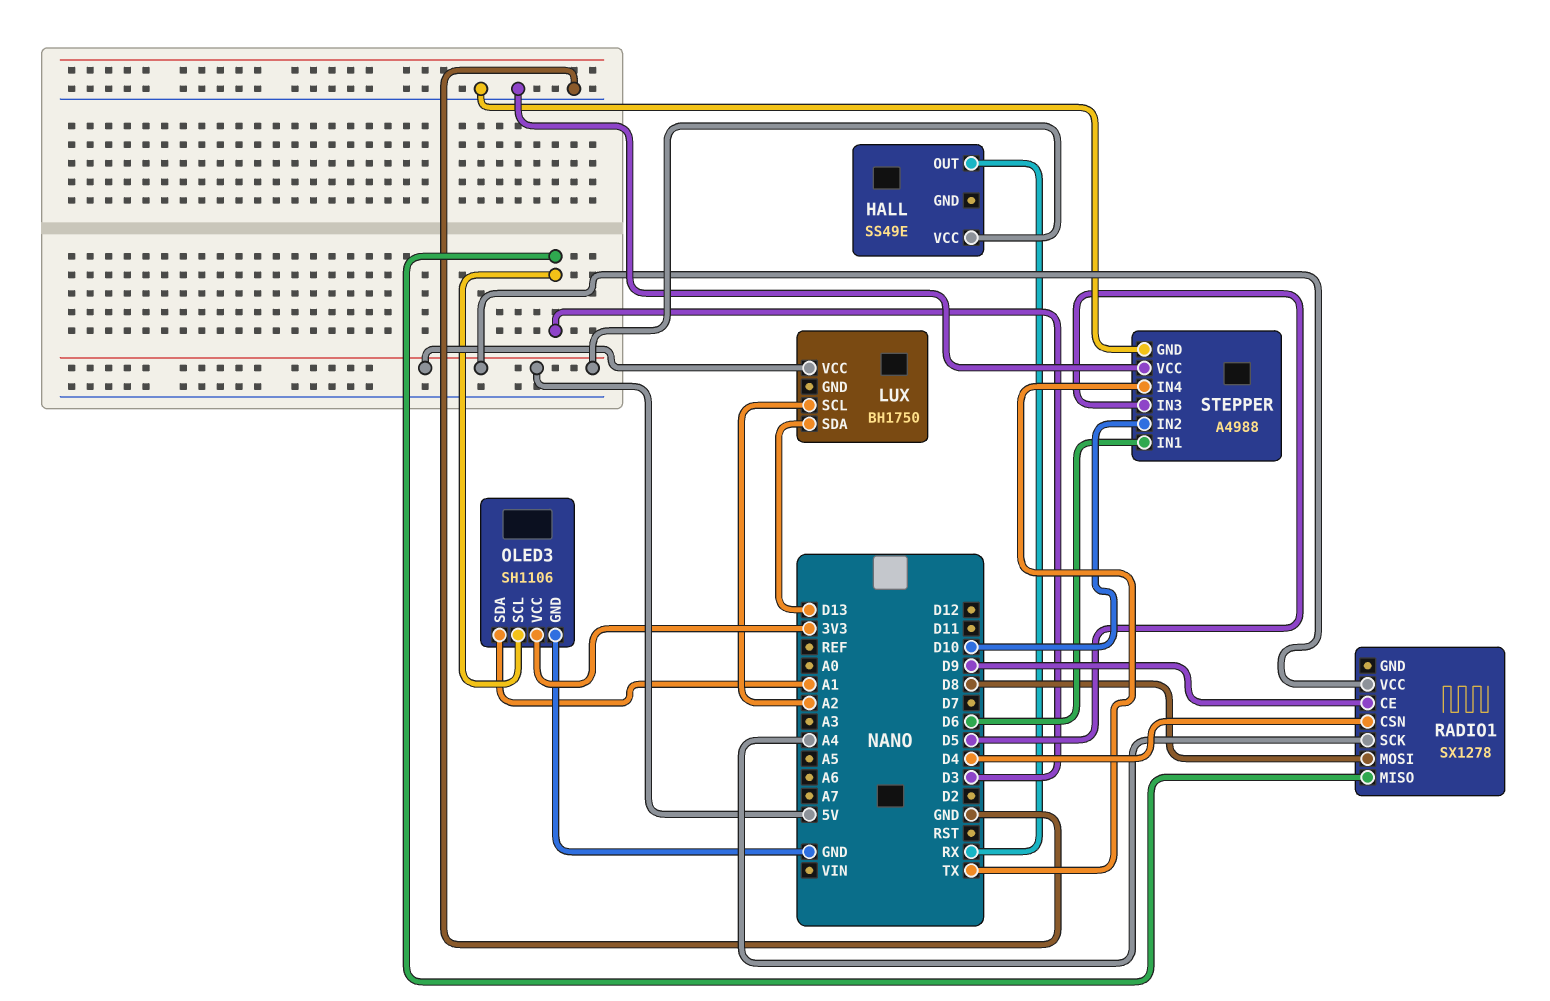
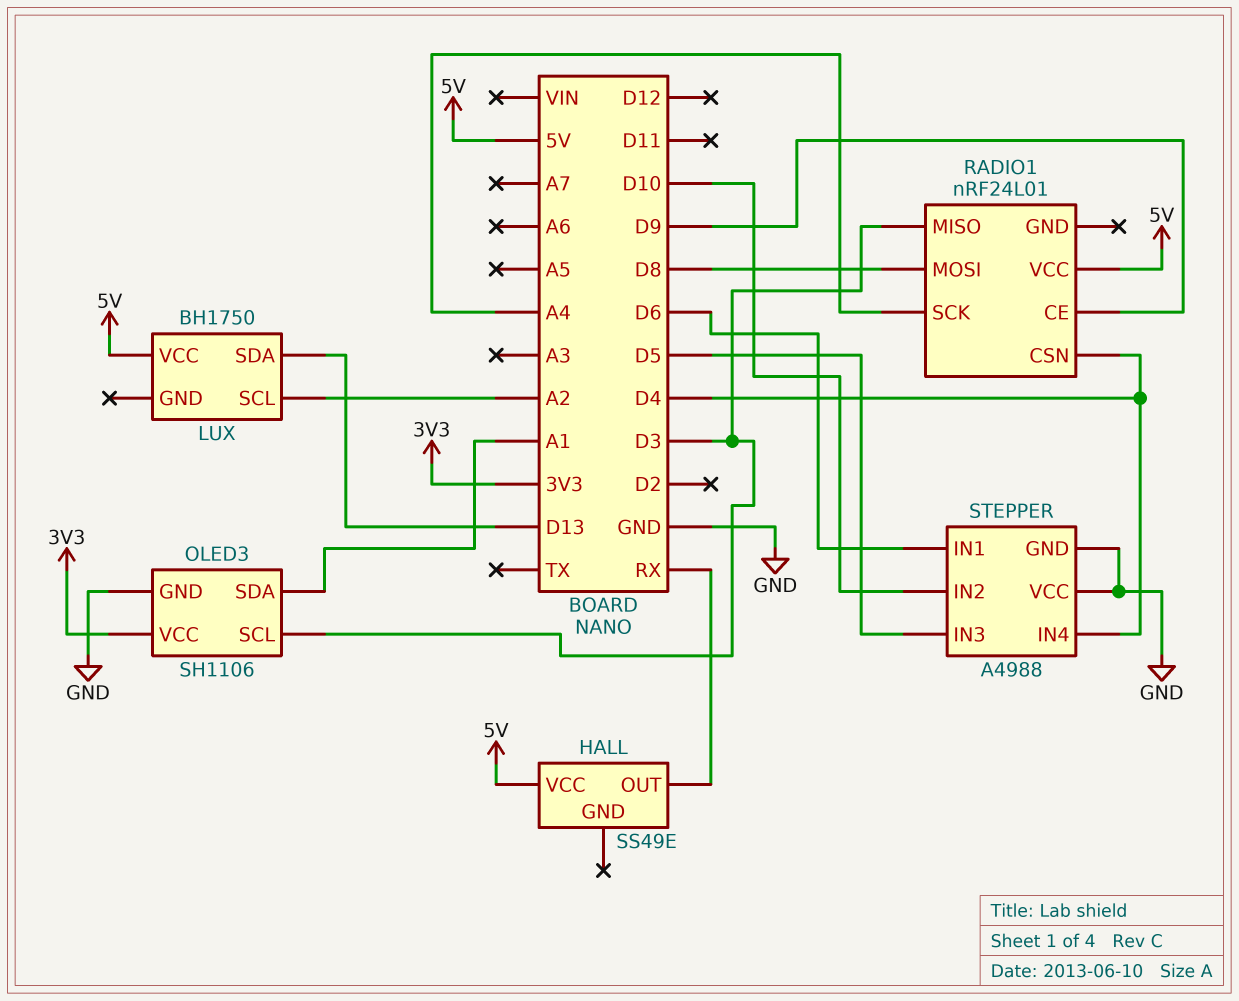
RADIO1: SX1278 -> nRF24L01
STEPPER pin IN4: TX -> D4

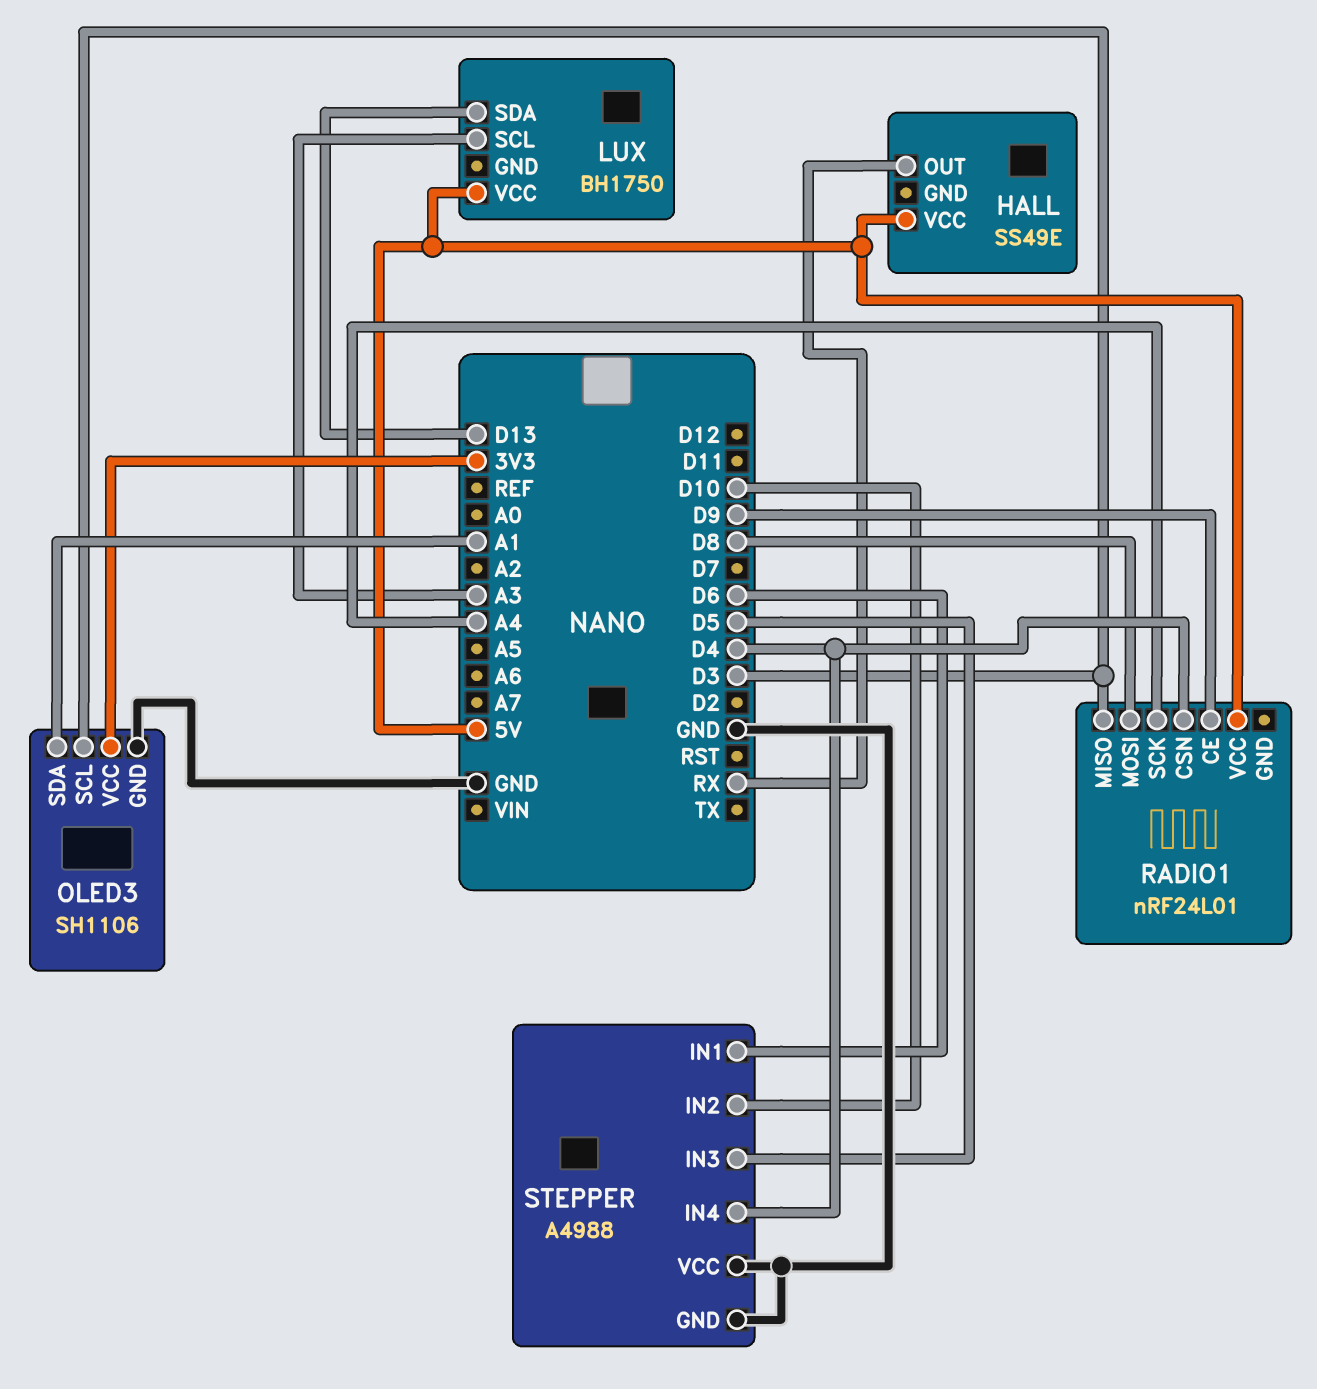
LUX pin SCL: A2 -> A3

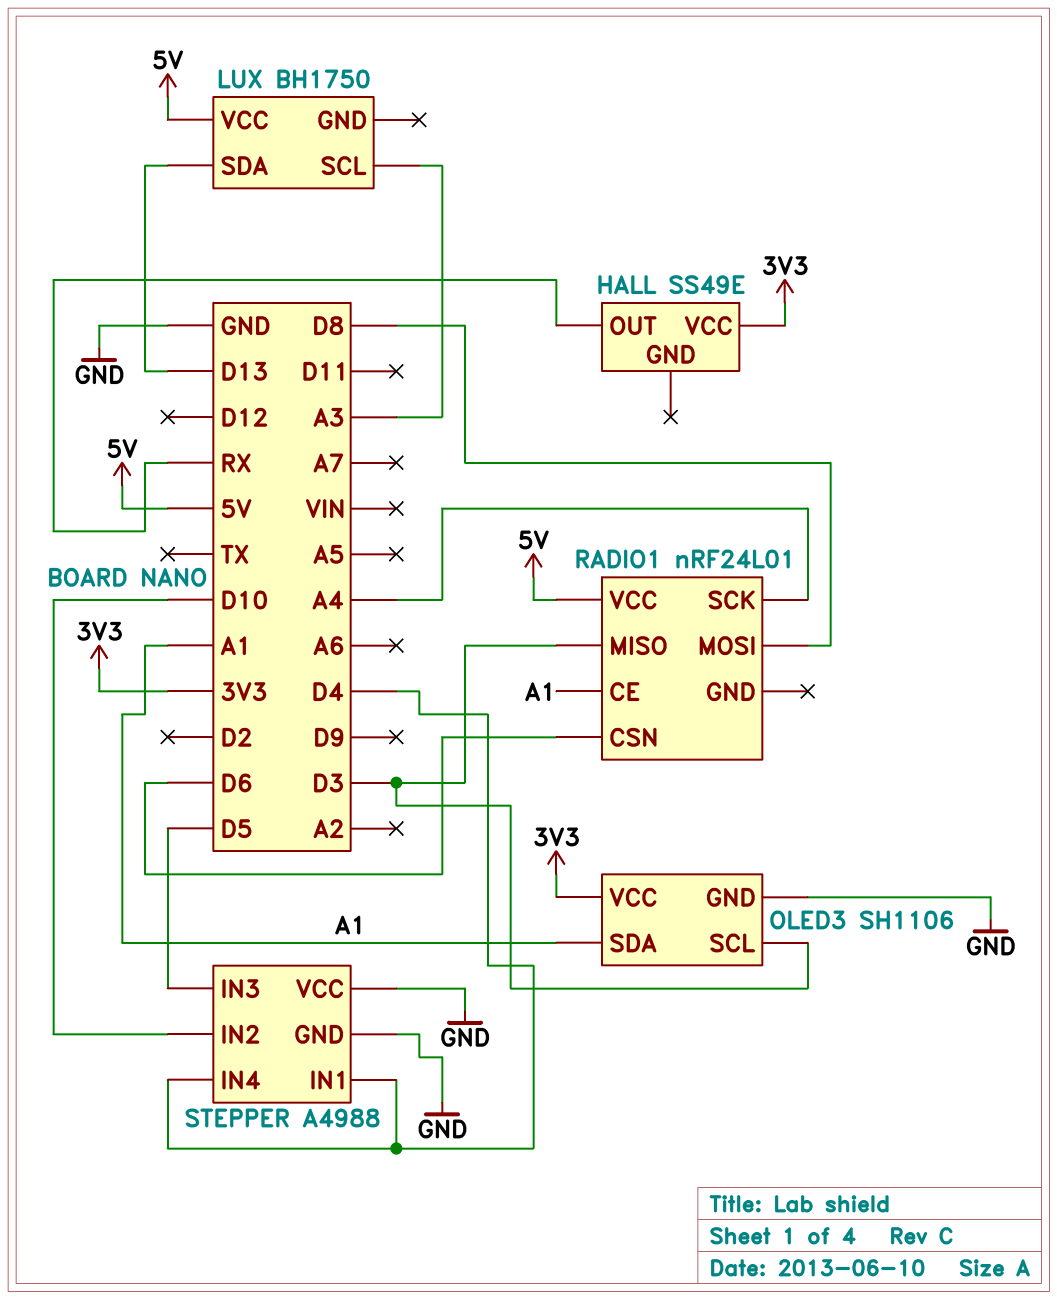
HALL pin VCC: 5V -> 3V3
RADIO1 pin CE: D9 -> A1
RADIO1 pin CSN: D4 -> D6
STEPPER pin IN1: D6 -> D4

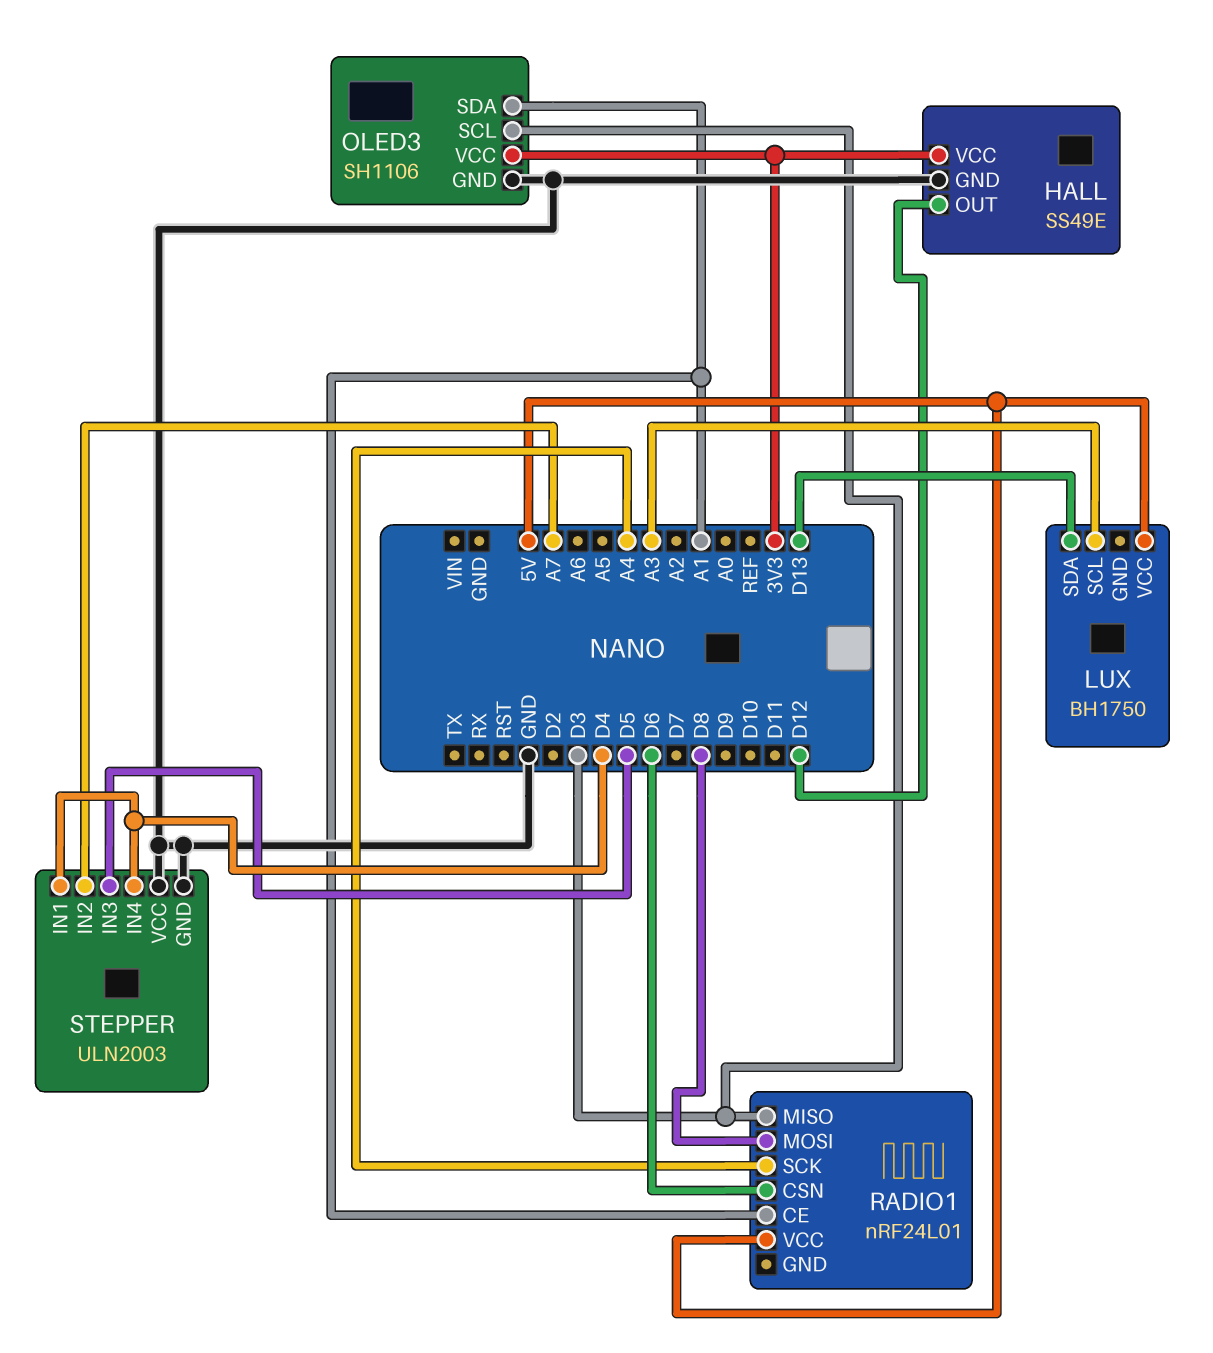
HALL pin GND: none -> GND
HALL pin OUT: RX -> D12
STEPPER: A4988 -> ULN2003
STEPPER pin IN2: D10 -> A7

